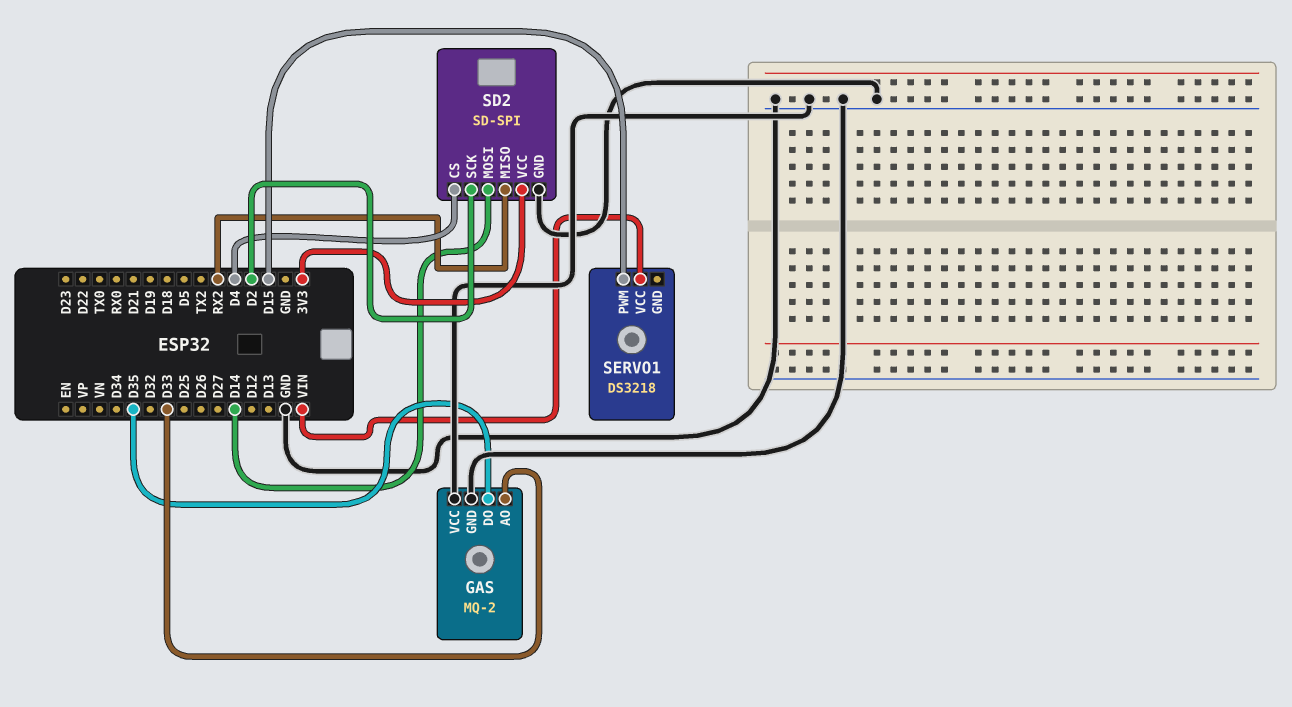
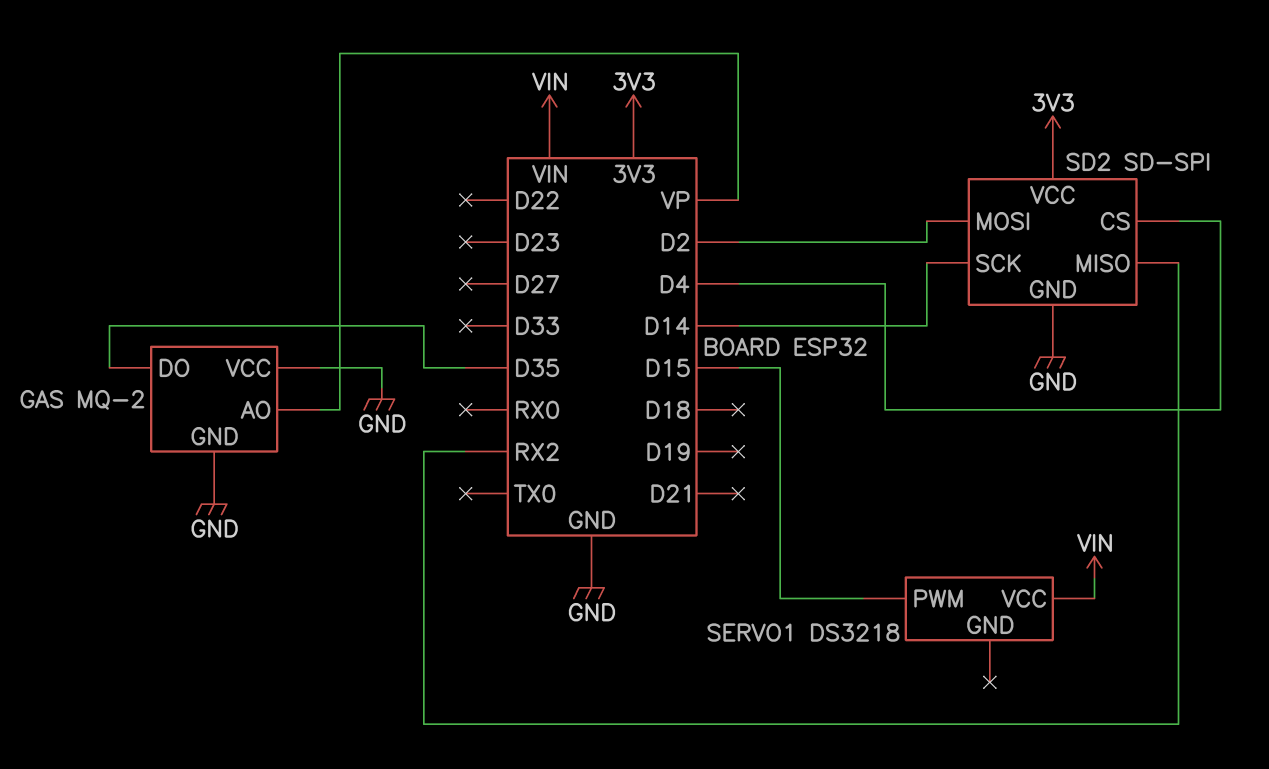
GAS pin AO: D33 -> VP
SD2 pin MOSI: D14 -> D2
SD2 pin SCK: D2 -> D14

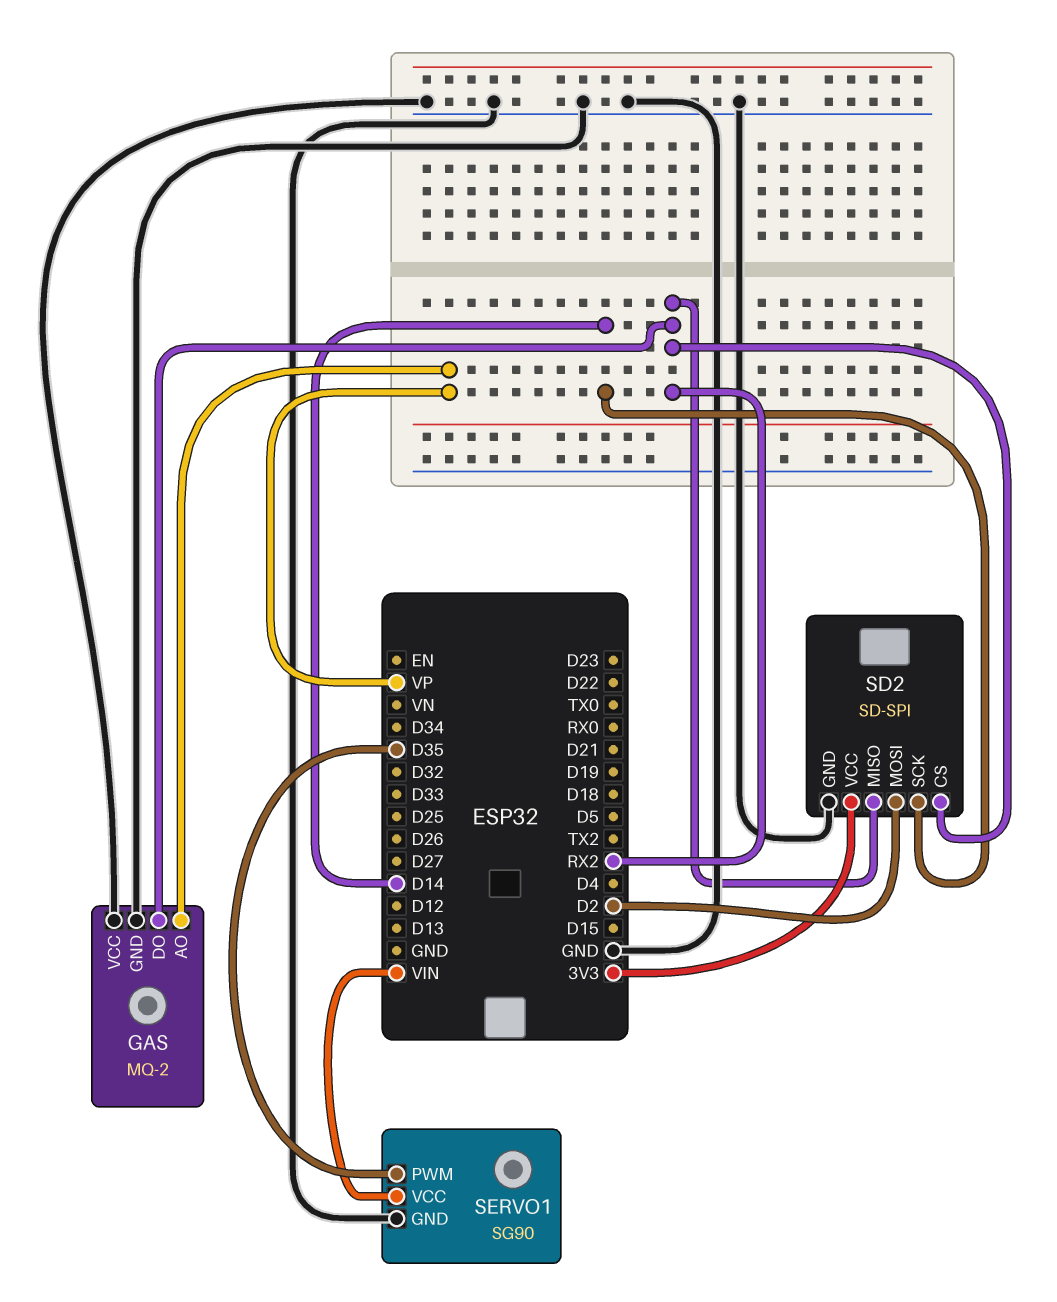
GAS pin DO: D35 -> RX2
SD2 pin CS: D4 -> RX2
SERVO1: DS3218 -> SG90
SERVO1 pin GND: none -> GND
SERVO1 pin PWM: D15 -> D35

